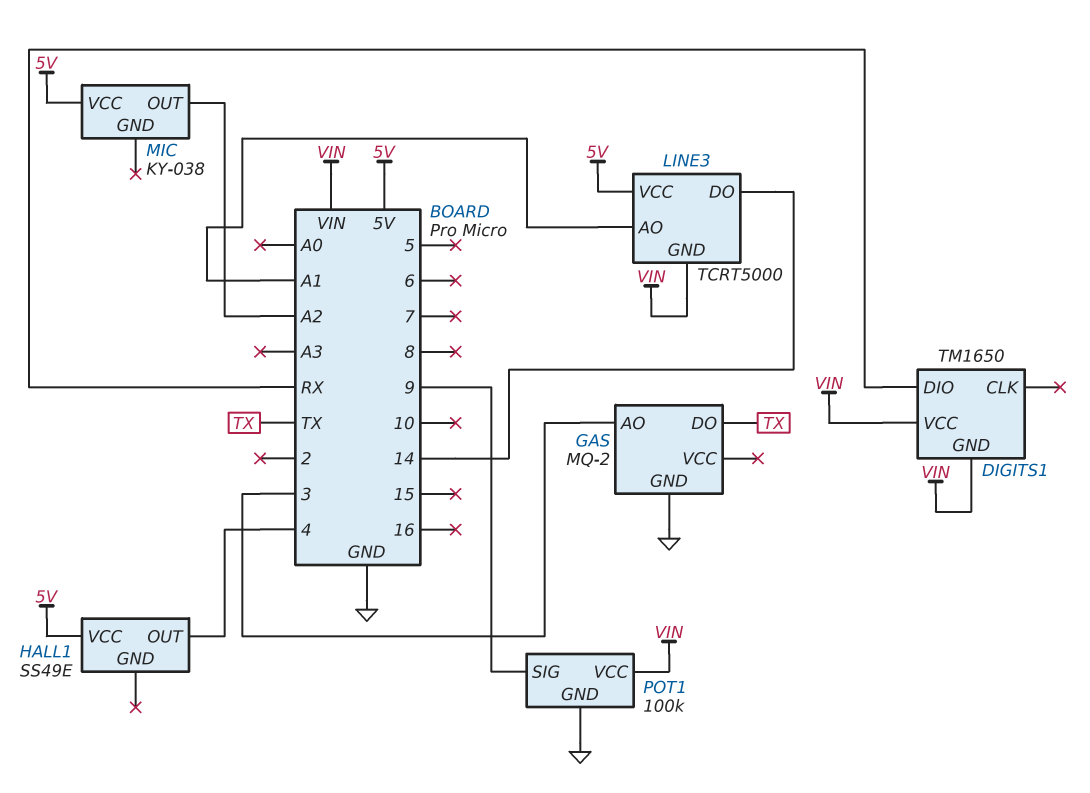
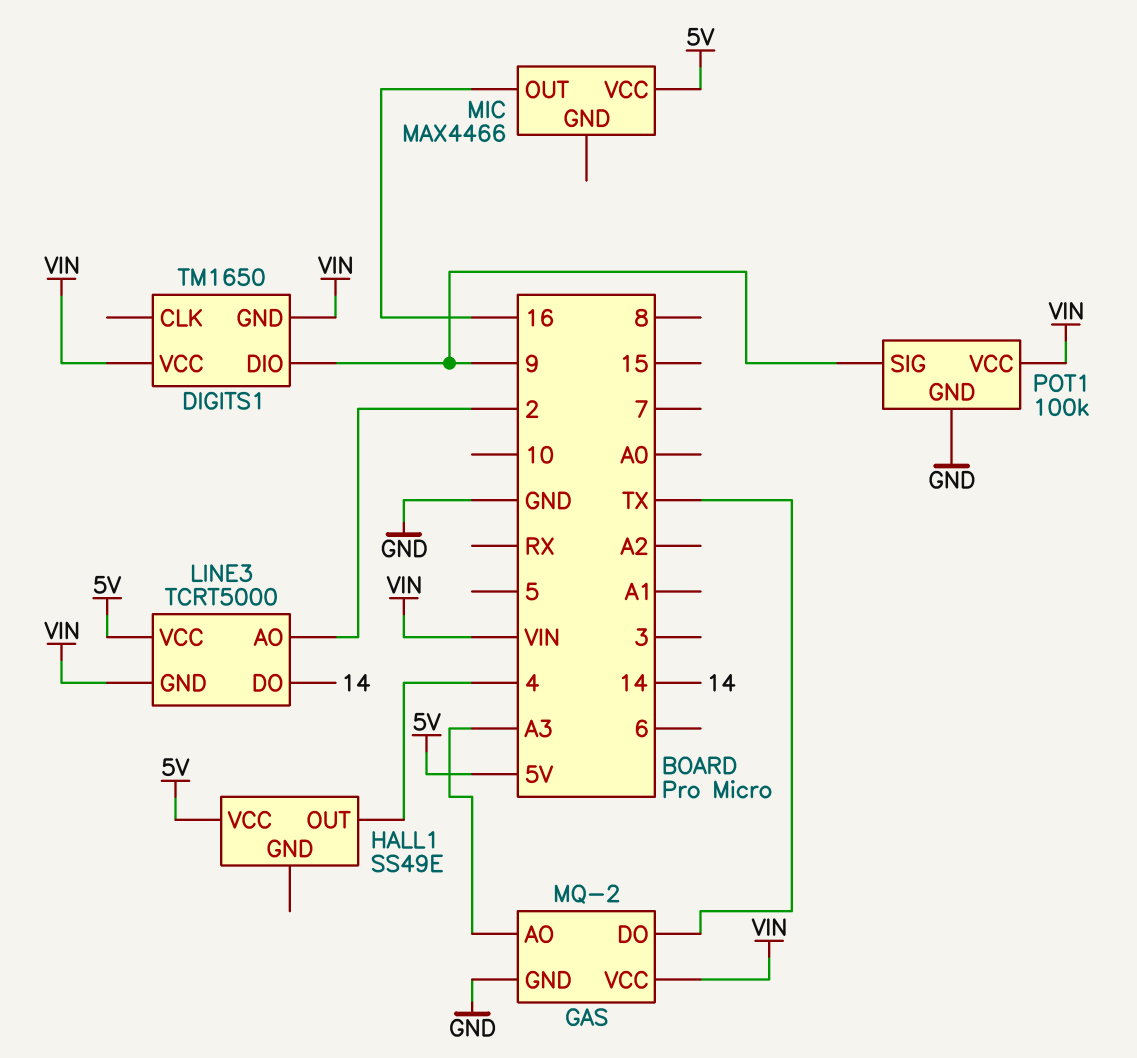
DIGITS1 pin DIO: RX -> 9
GAS pin AO: 3 -> A3
GAS pin VCC: none -> VIN
LINE3 pin AO: A1 -> 2
MIC: KY-038 -> MAX4466
MIC pin OUT: A2 -> 16

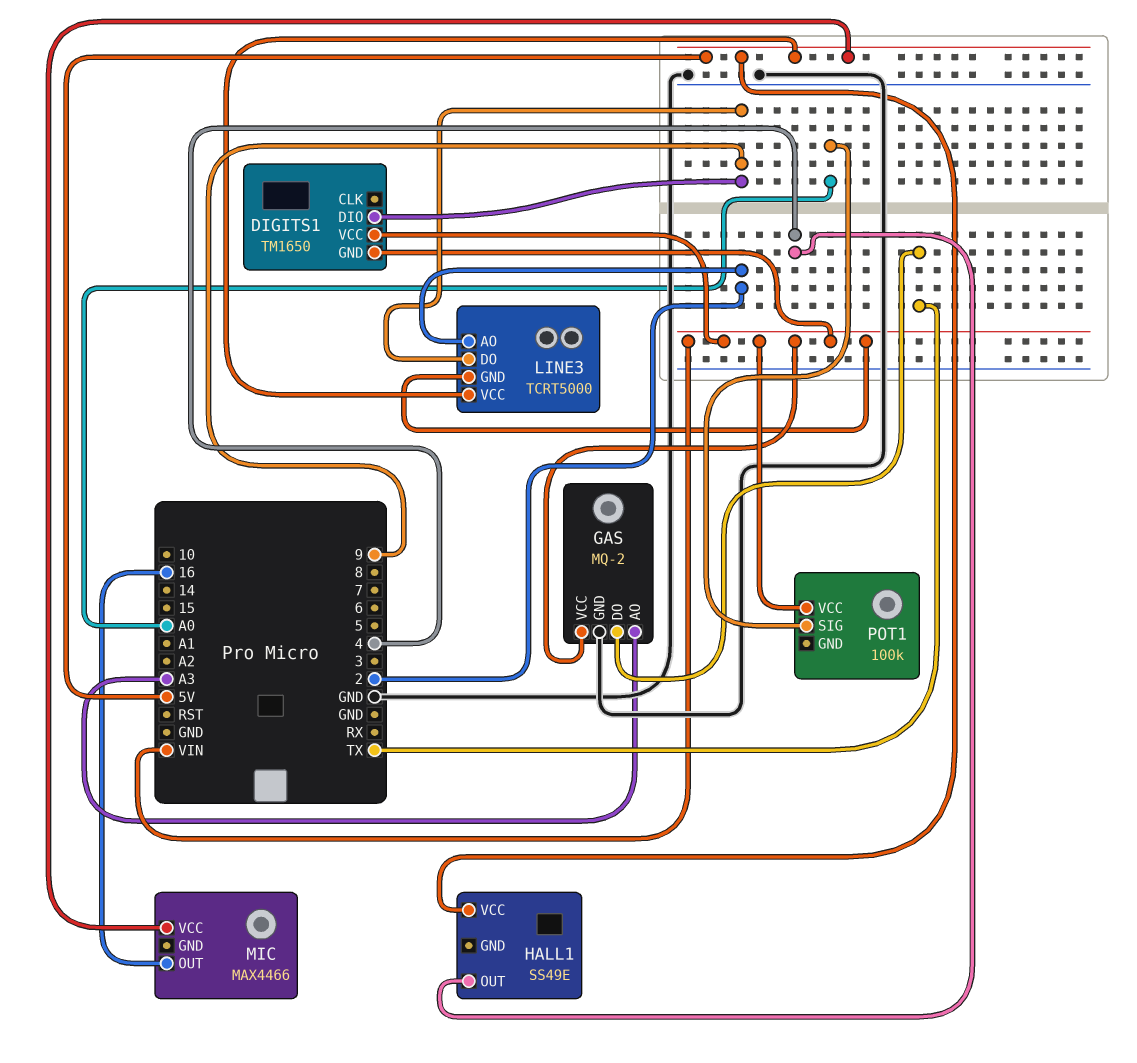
LINE3 pin DO: 14 -> 9
POT1 pin GND: GND -> none
POT1 pin SIG: 9 -> A0

